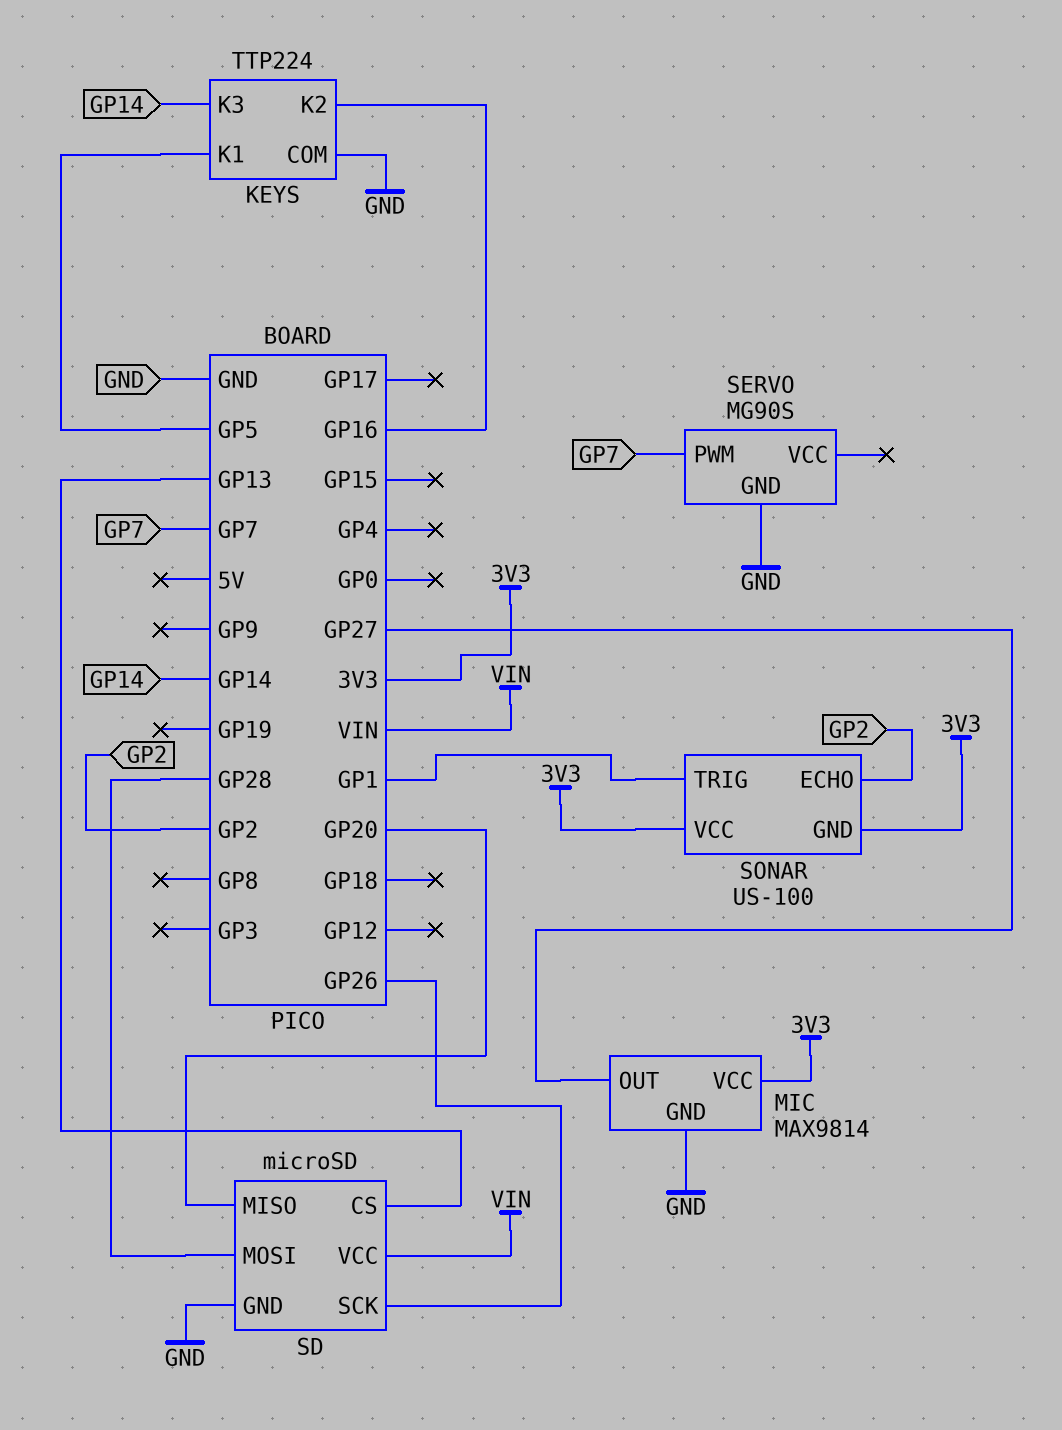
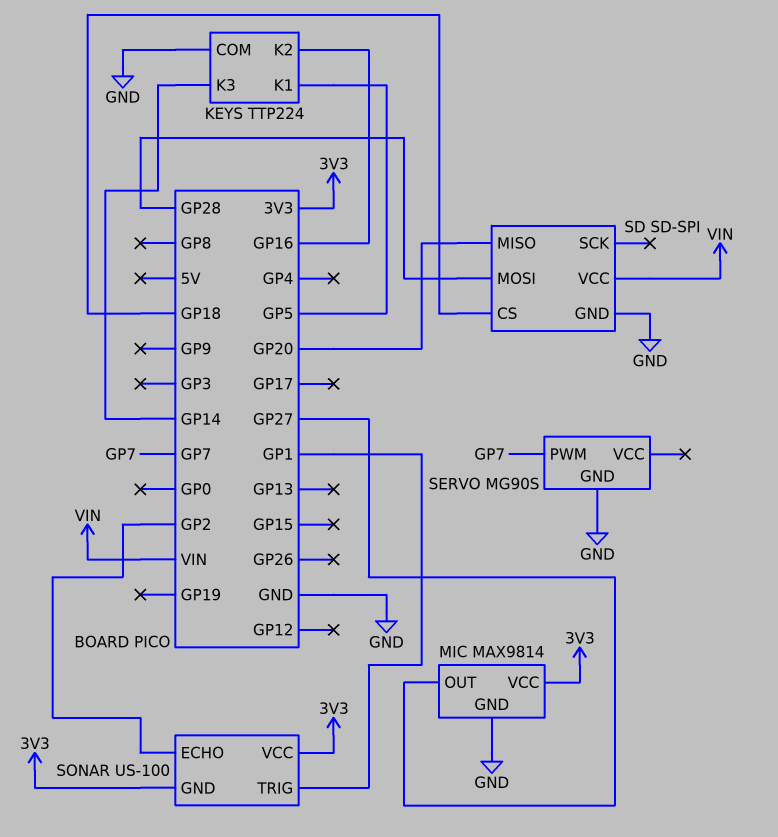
SD: microSD -> SD-SPI
SD pin CS: GP13 -> GP18
SD pin SCK: GP26 -> none

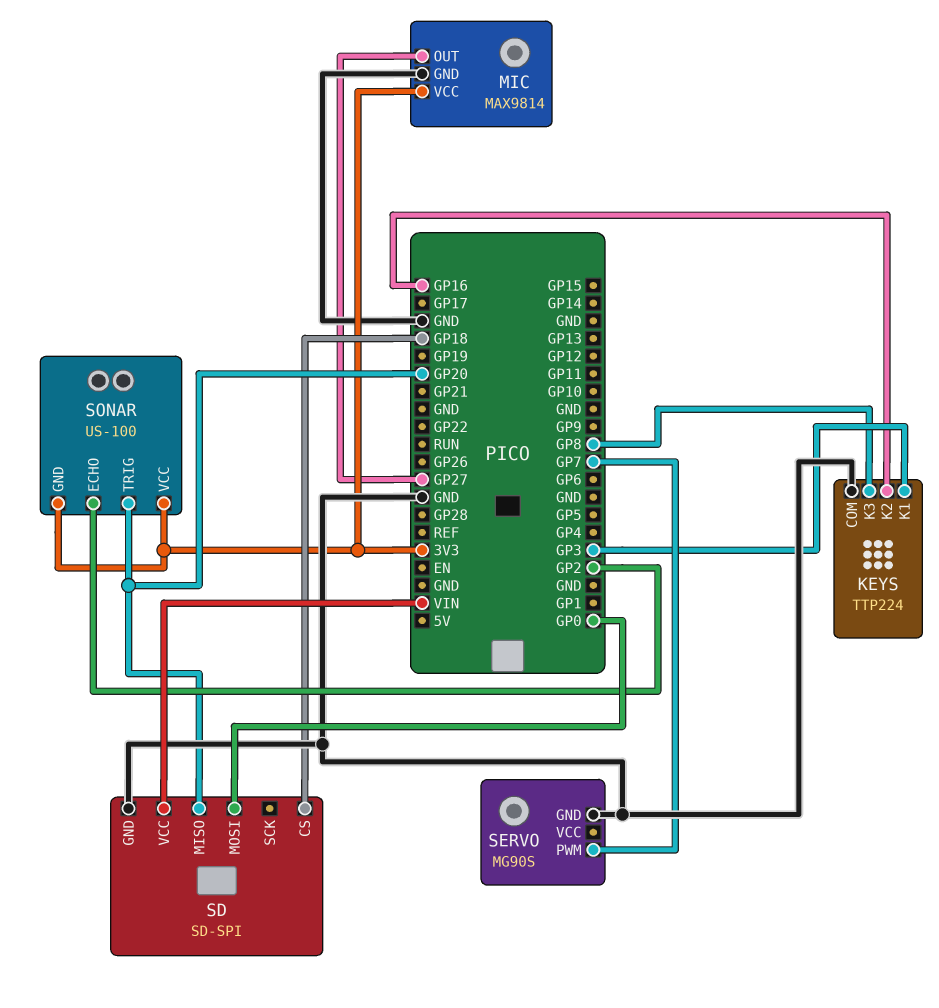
KEYS pin K1: GP5 -> GP3
KEYS pin K3: GP14 -> GP8
SD pin MOSI: GP28 -> GP0
SONAR pin TRIG: GP1 -> GP20

